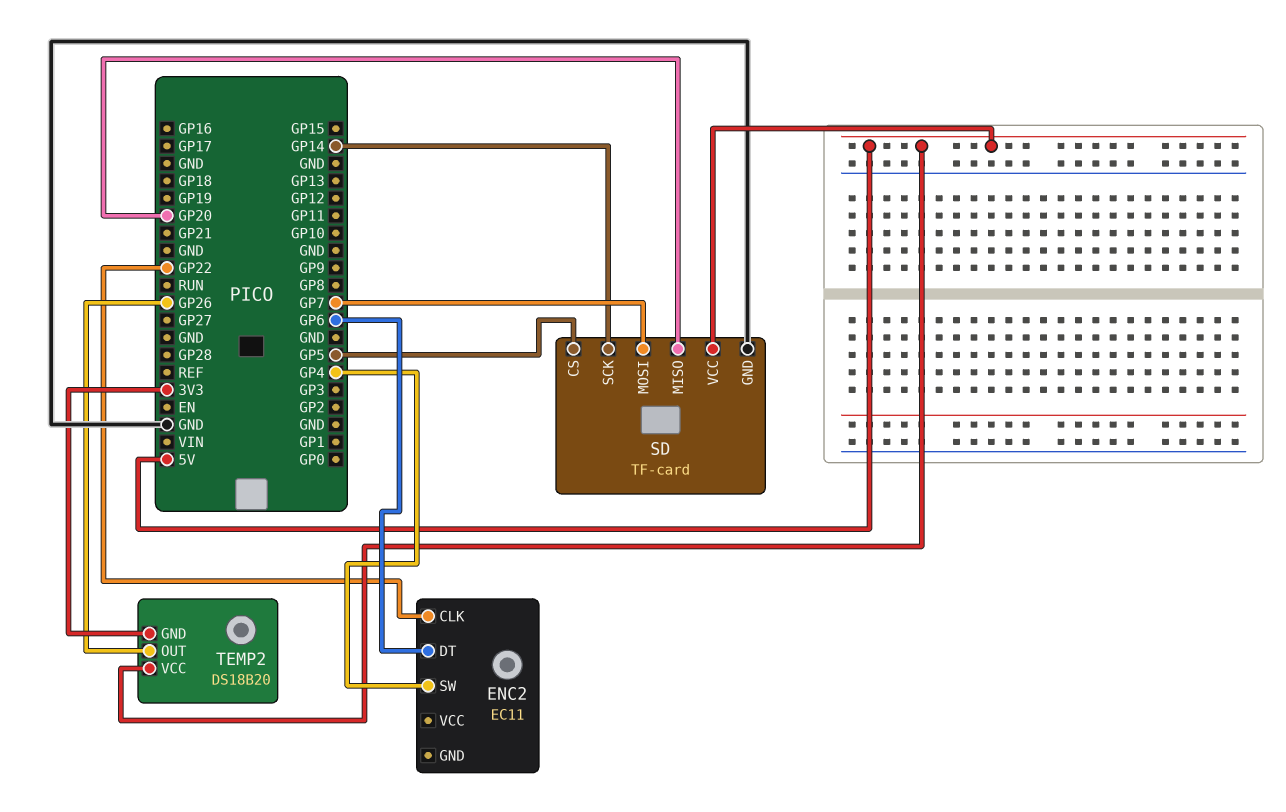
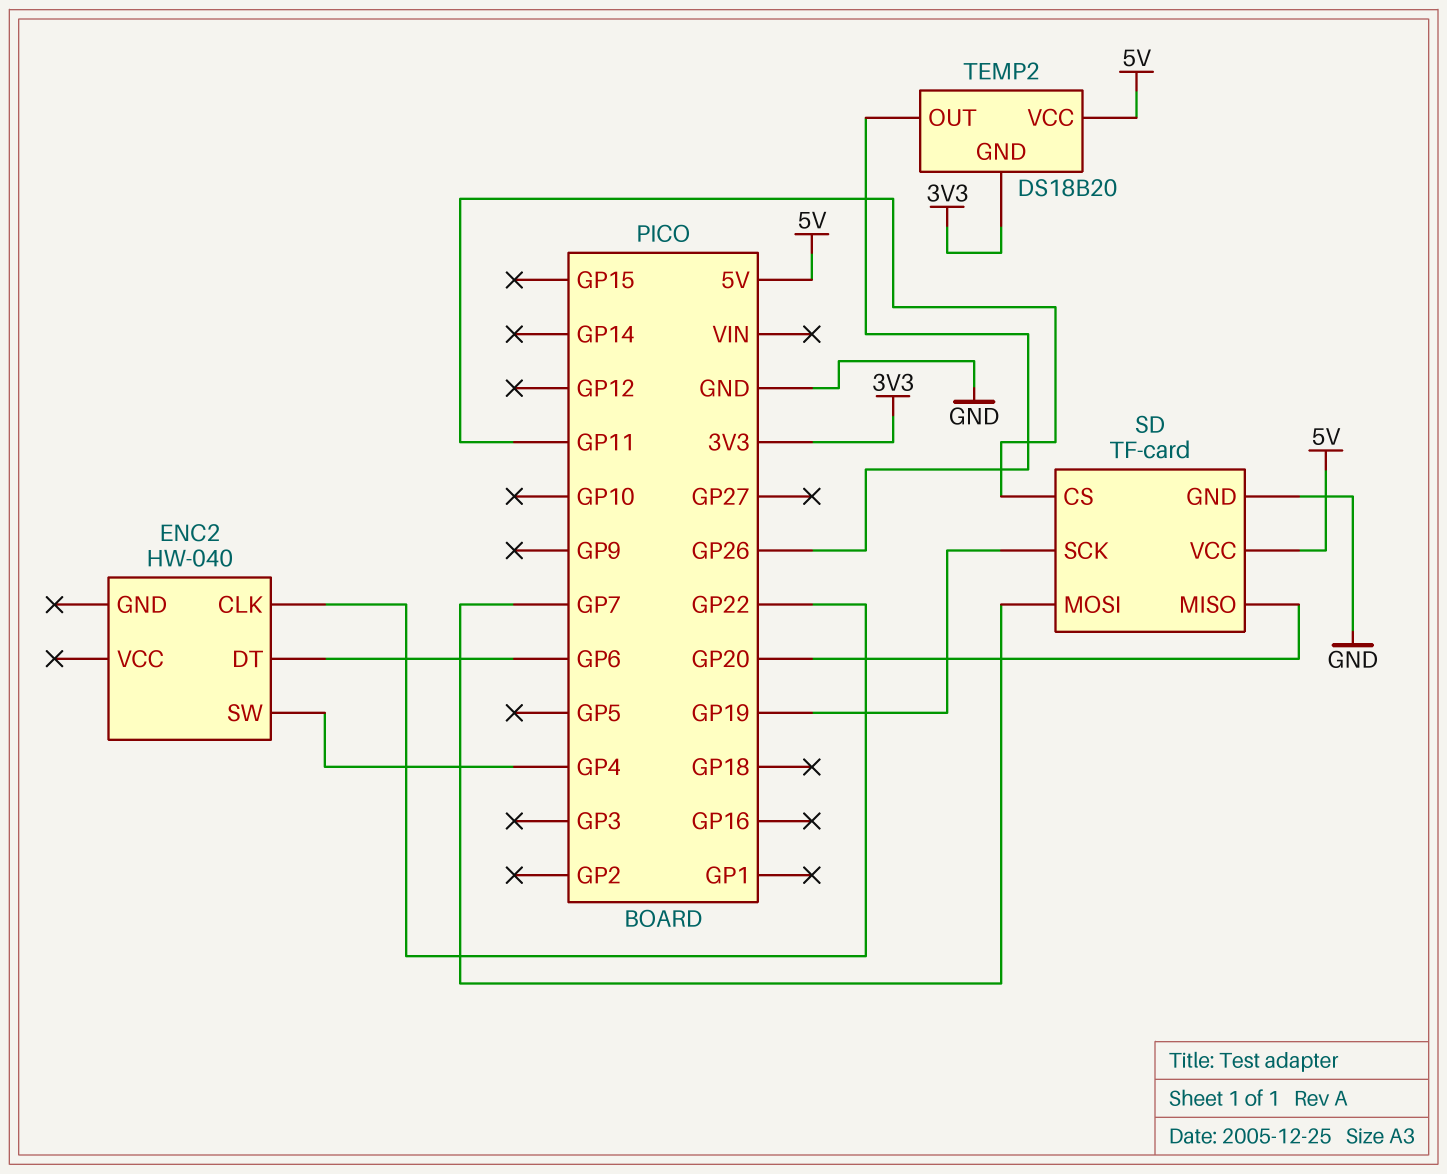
ENC2: EC11 -> HW-040
SD pin CS: GP5 -> GP11
SD pin SCK: GP14 -> GP19

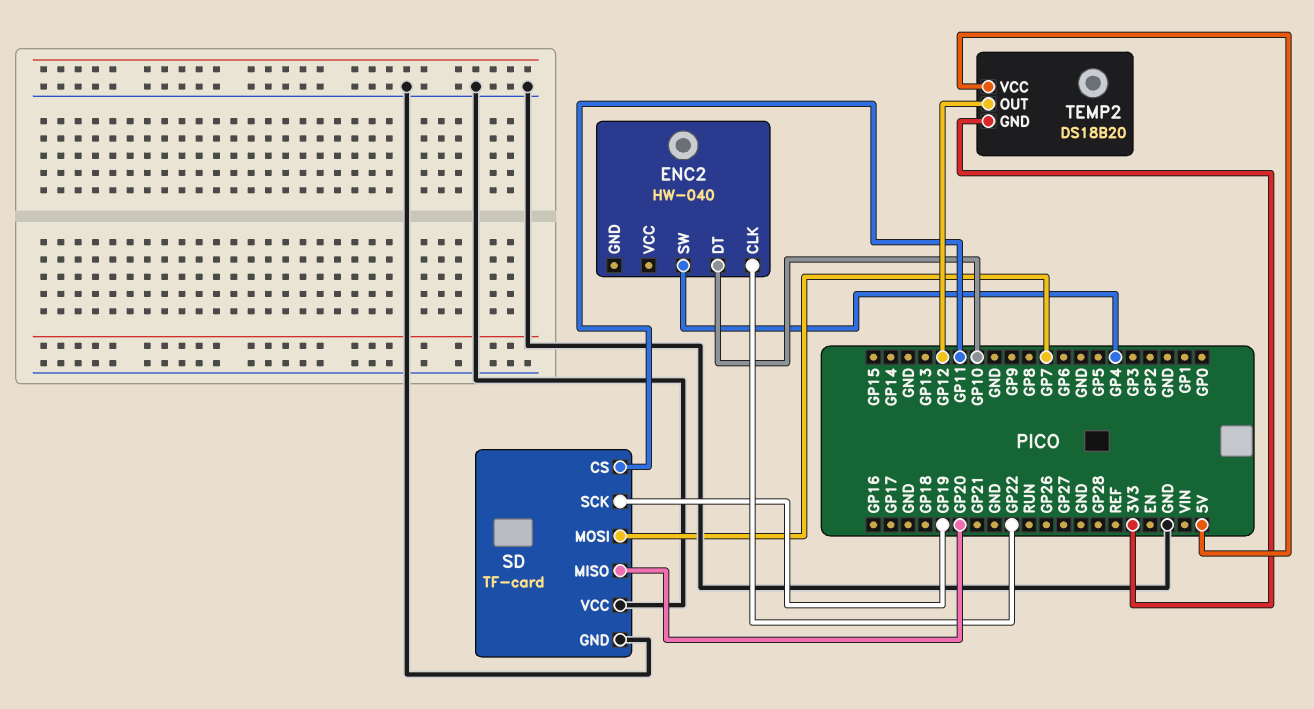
ENC2 pin DT: GP6 -> GP10
SD pin VCC: 5V -> GND
TEMP2 pin OUT: GP26 -> GP12

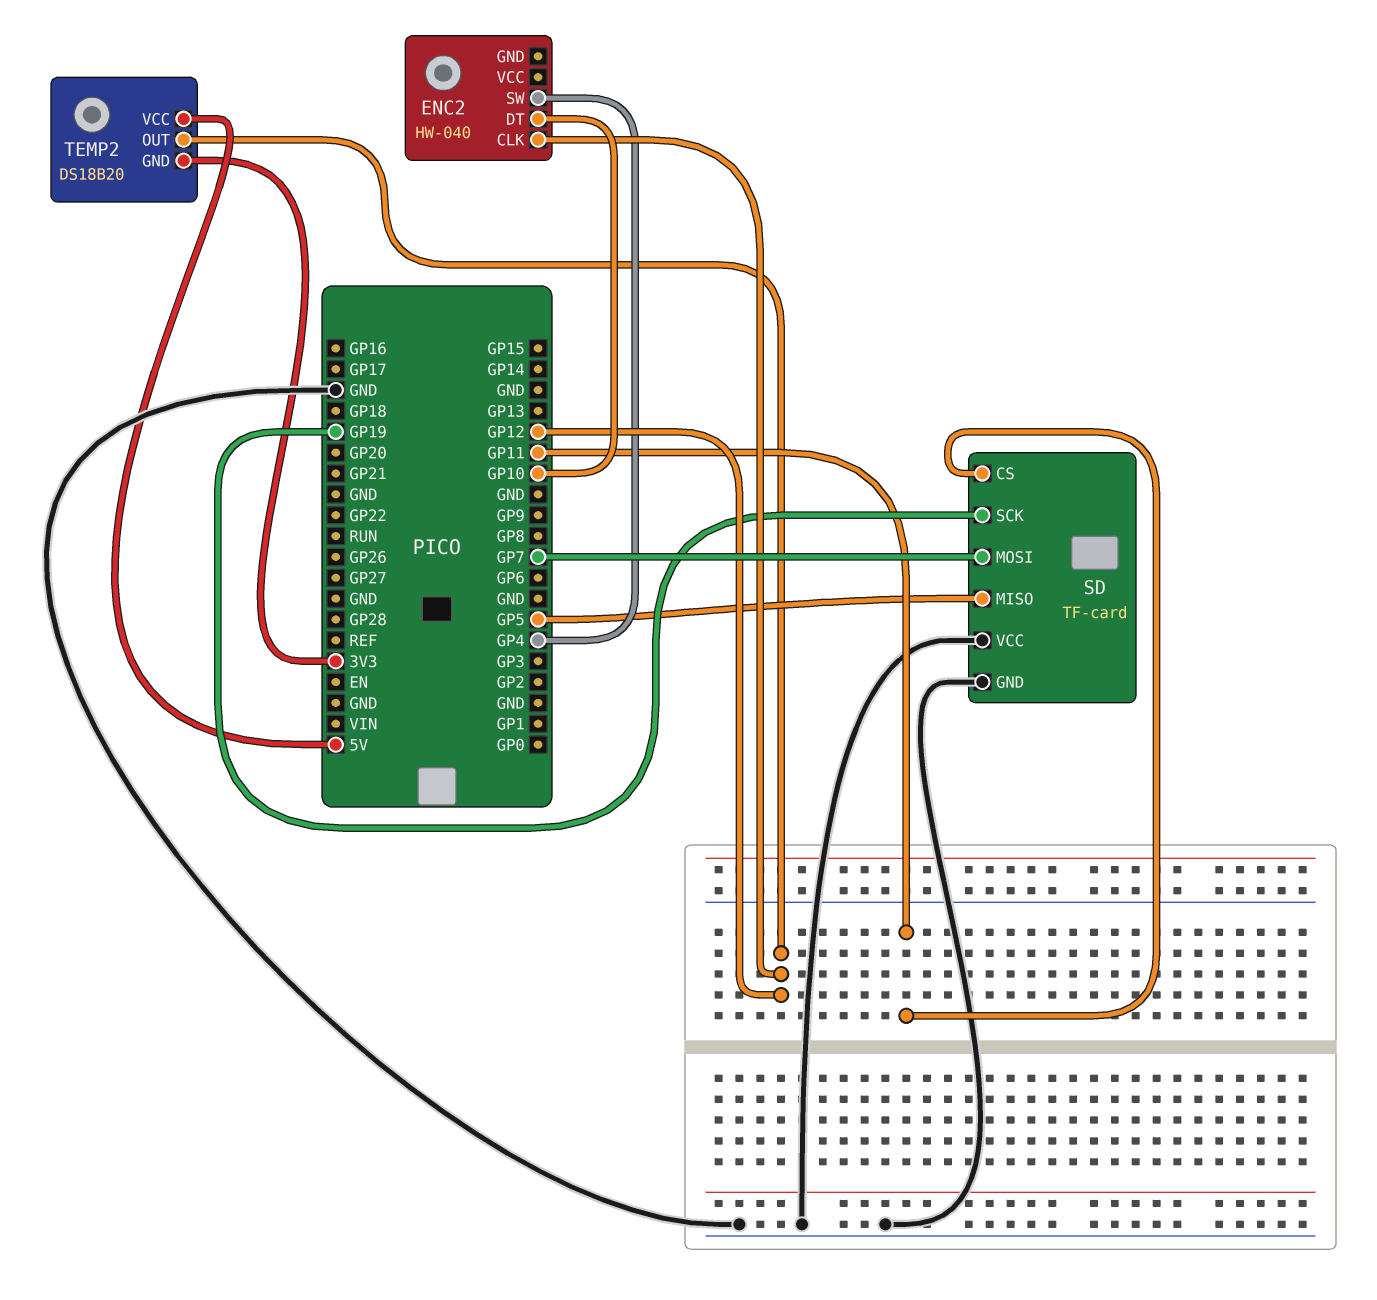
ENC2 pin CLK: GP22 -> GP12
SD pin MISO: GP20 -> GP5

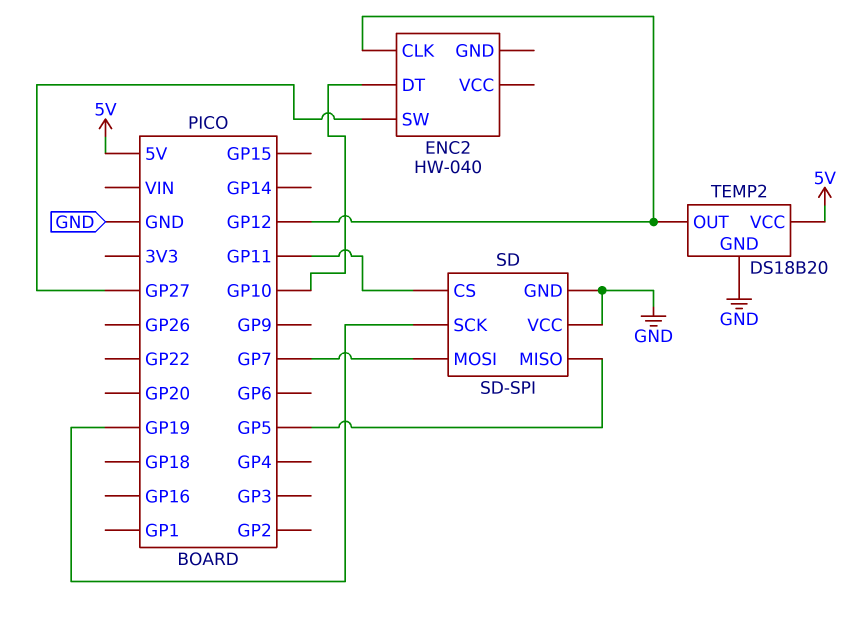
ENC2 pin SW: GP4 -> GP27
SD: TF-card -> SD-SPI
TEMP2 pin GND: 3V3 -> GND

